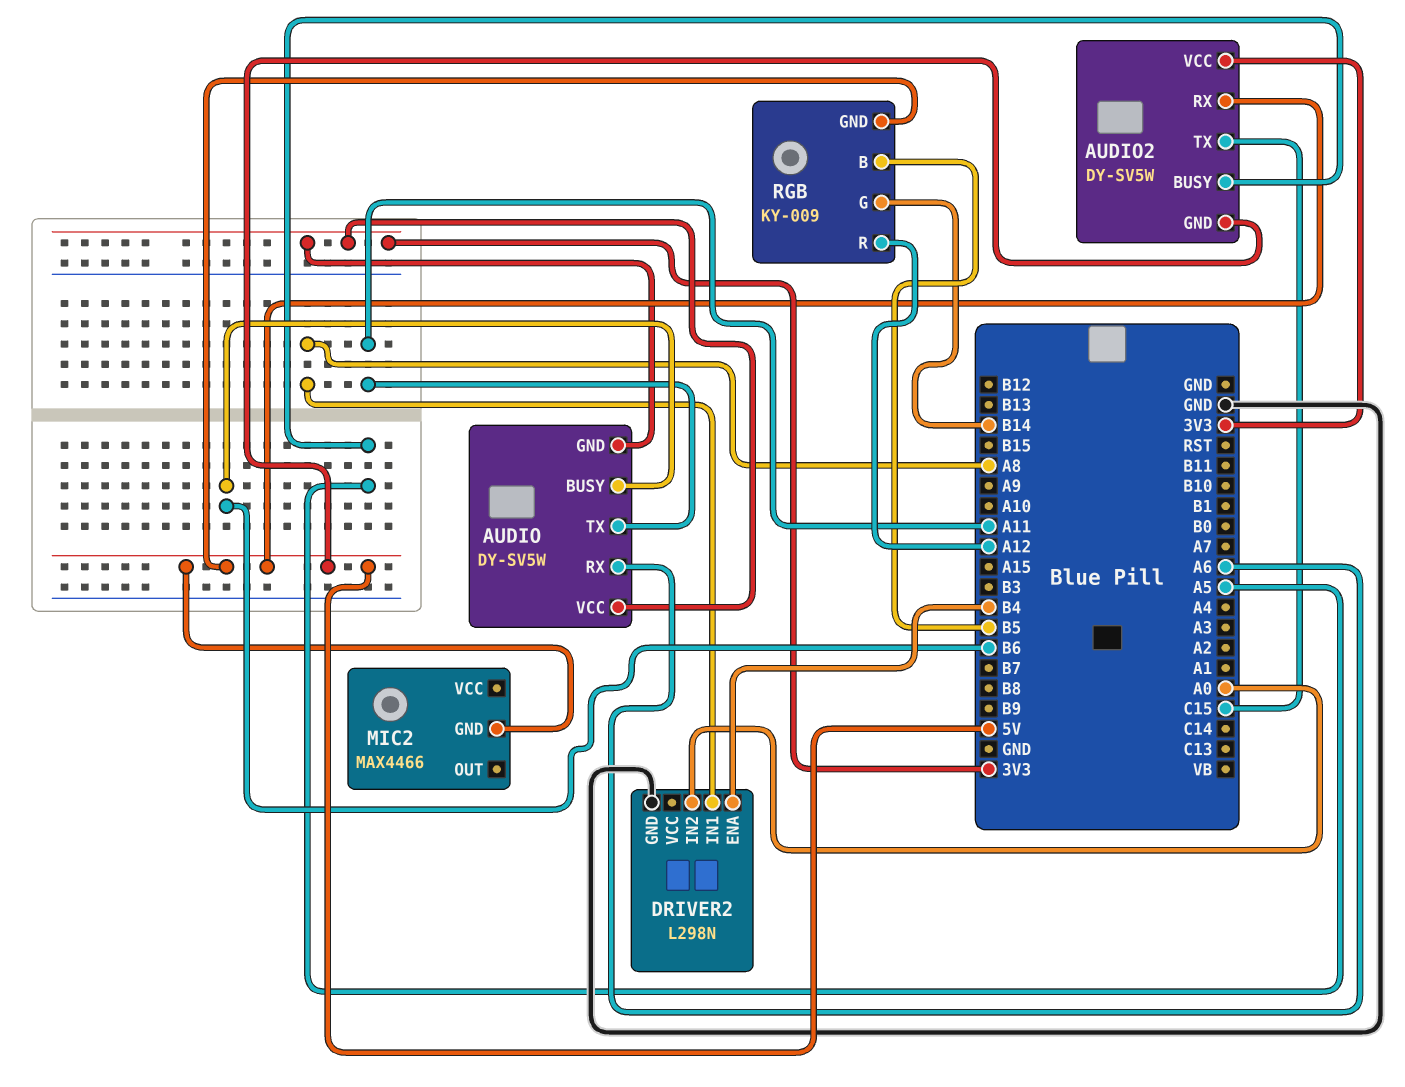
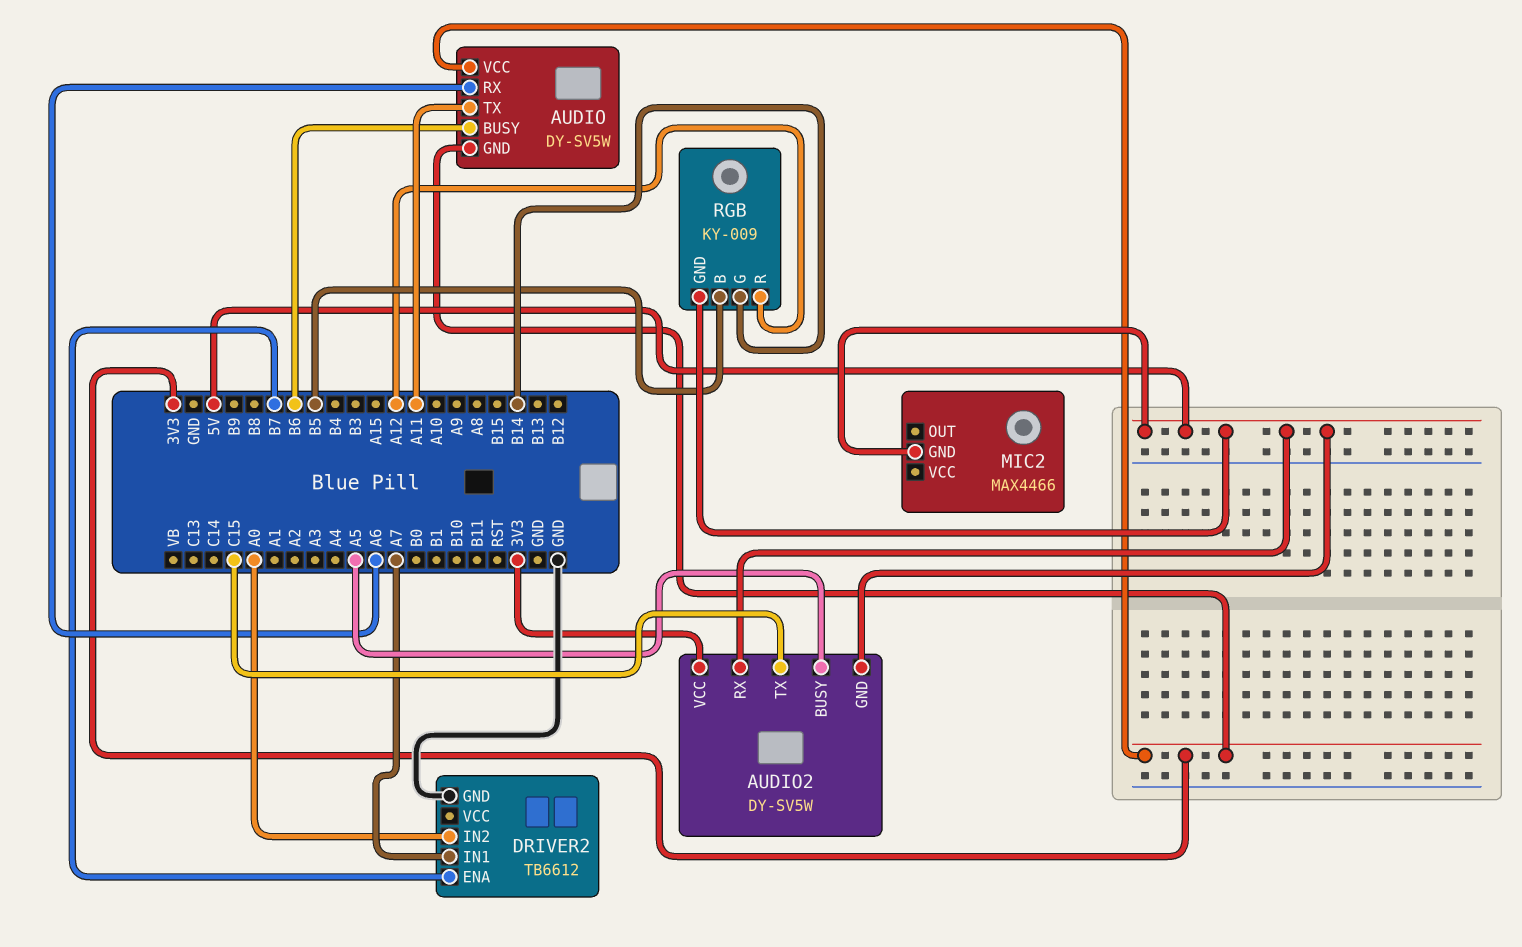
DRIVER2: L298N -> TB6612
DRIVER2 pin ENA: B4 -> B7
DRIVER2 pin IN1: A8 -> A7

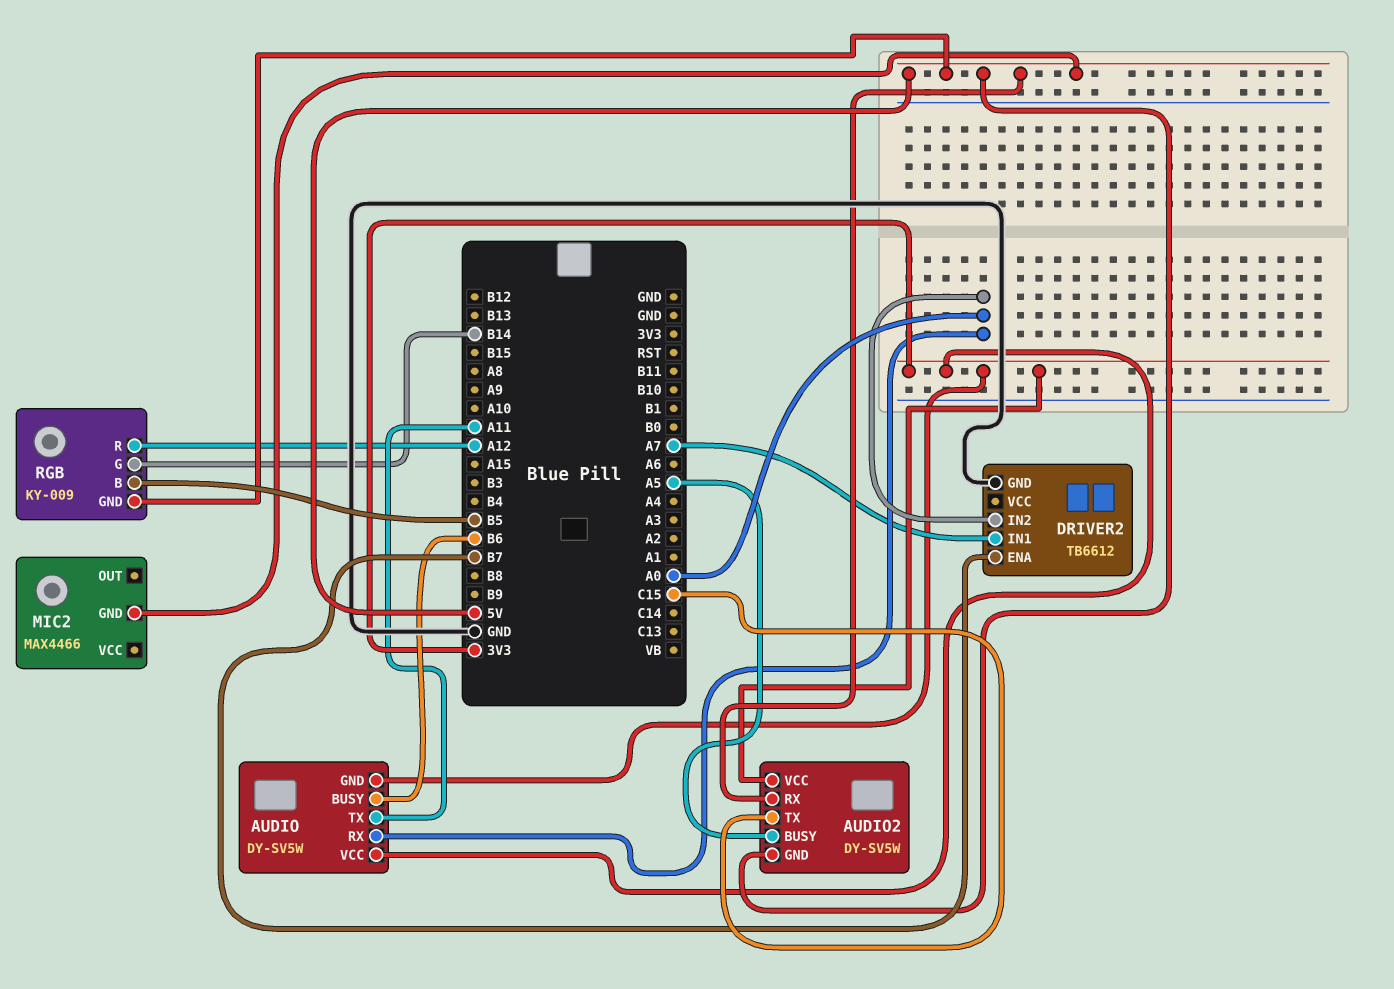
AUDIO pin RX: A6 -> A0

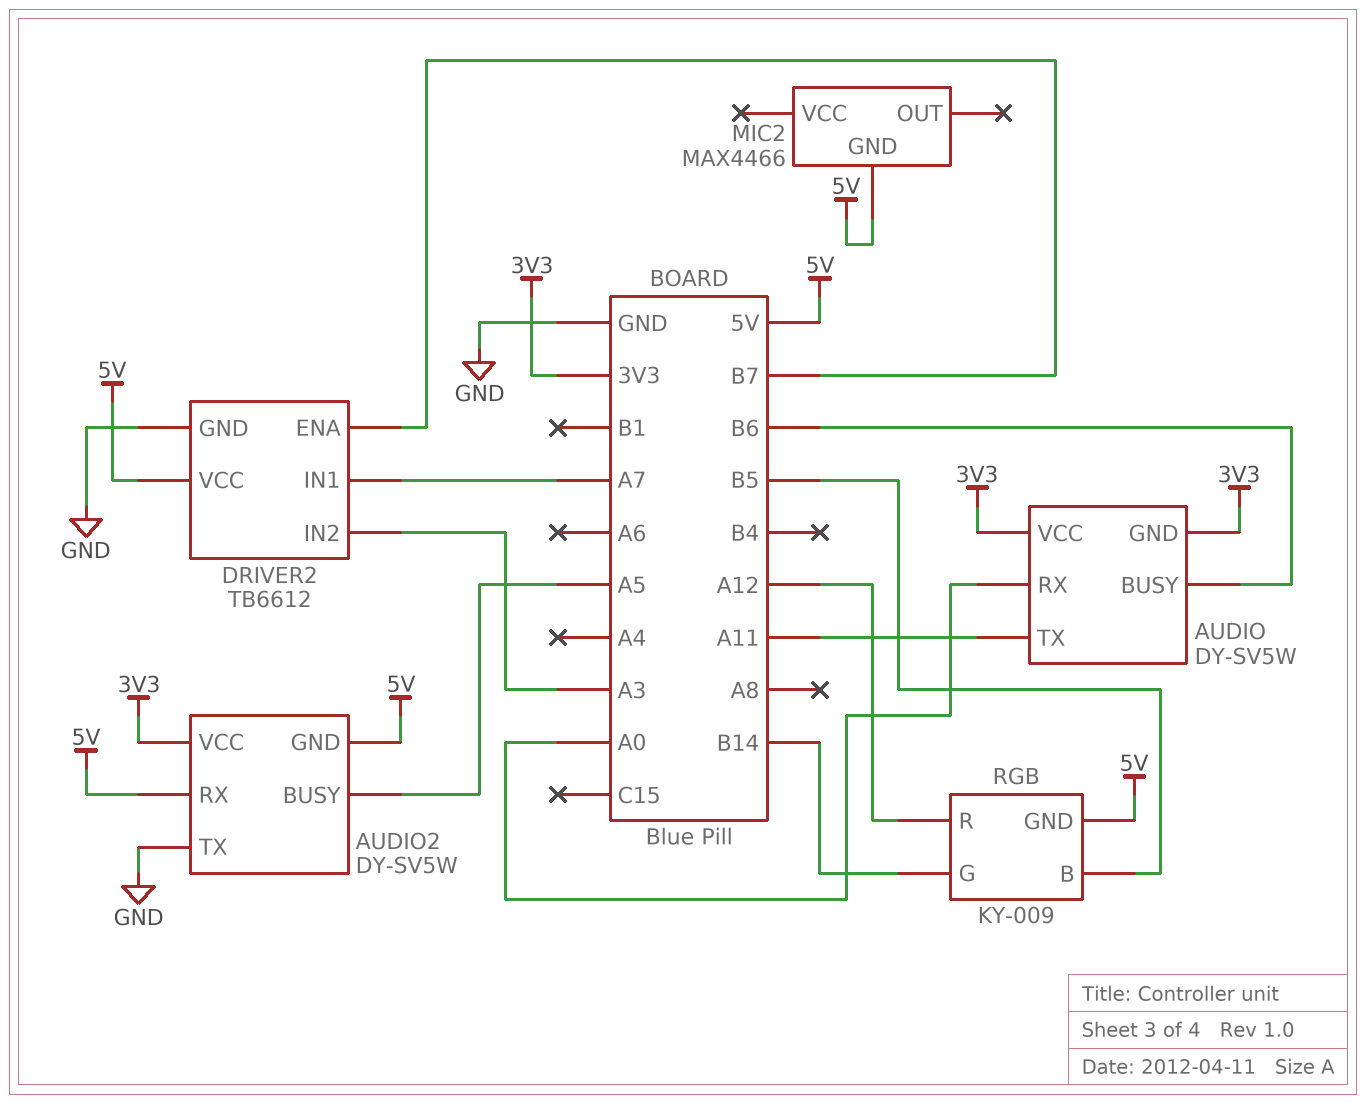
AUDIO2 pin TX: C15 -> GND
DRIVER2 pin IN2: A0 -> A3
DRIVER2 pin VCC: none -> 5V

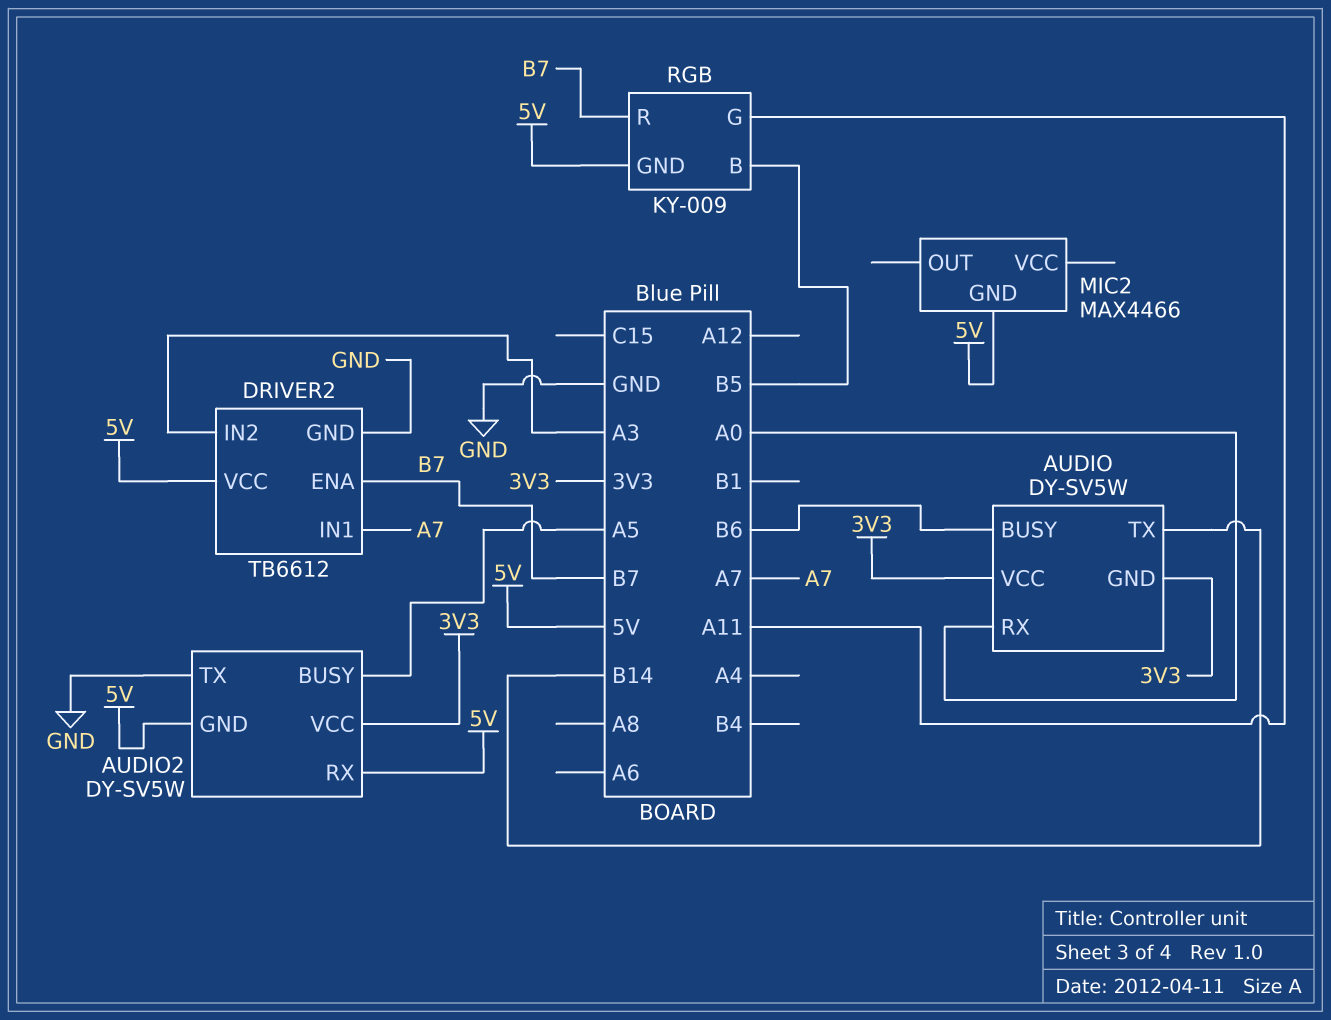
AUDIO pin TX: A11 -> B14
RGB pin G: B14 -> A11
RGB pin R: A12 -> B7

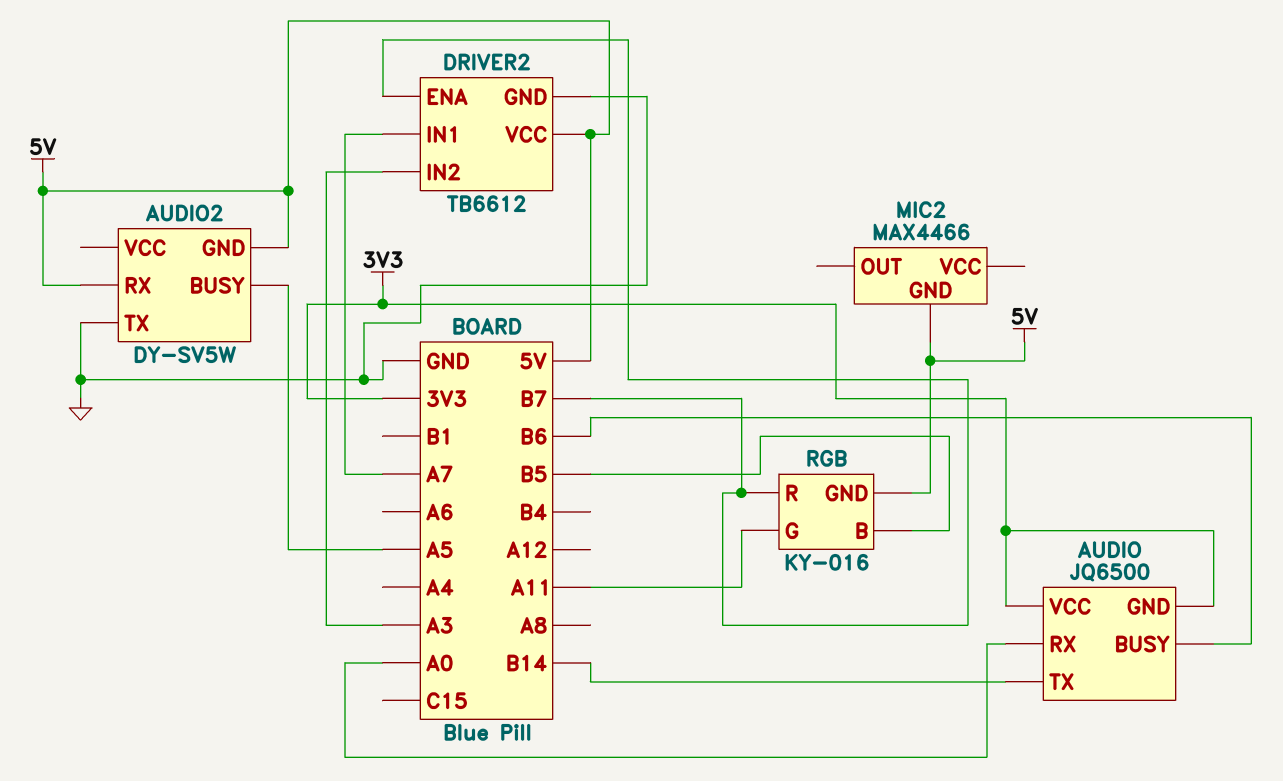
AUDIO: DY-SV5W -> JQ6500
AUDIO2 pin VCC: 3V3 -> none
RGB: KY-009 -> KY-016

